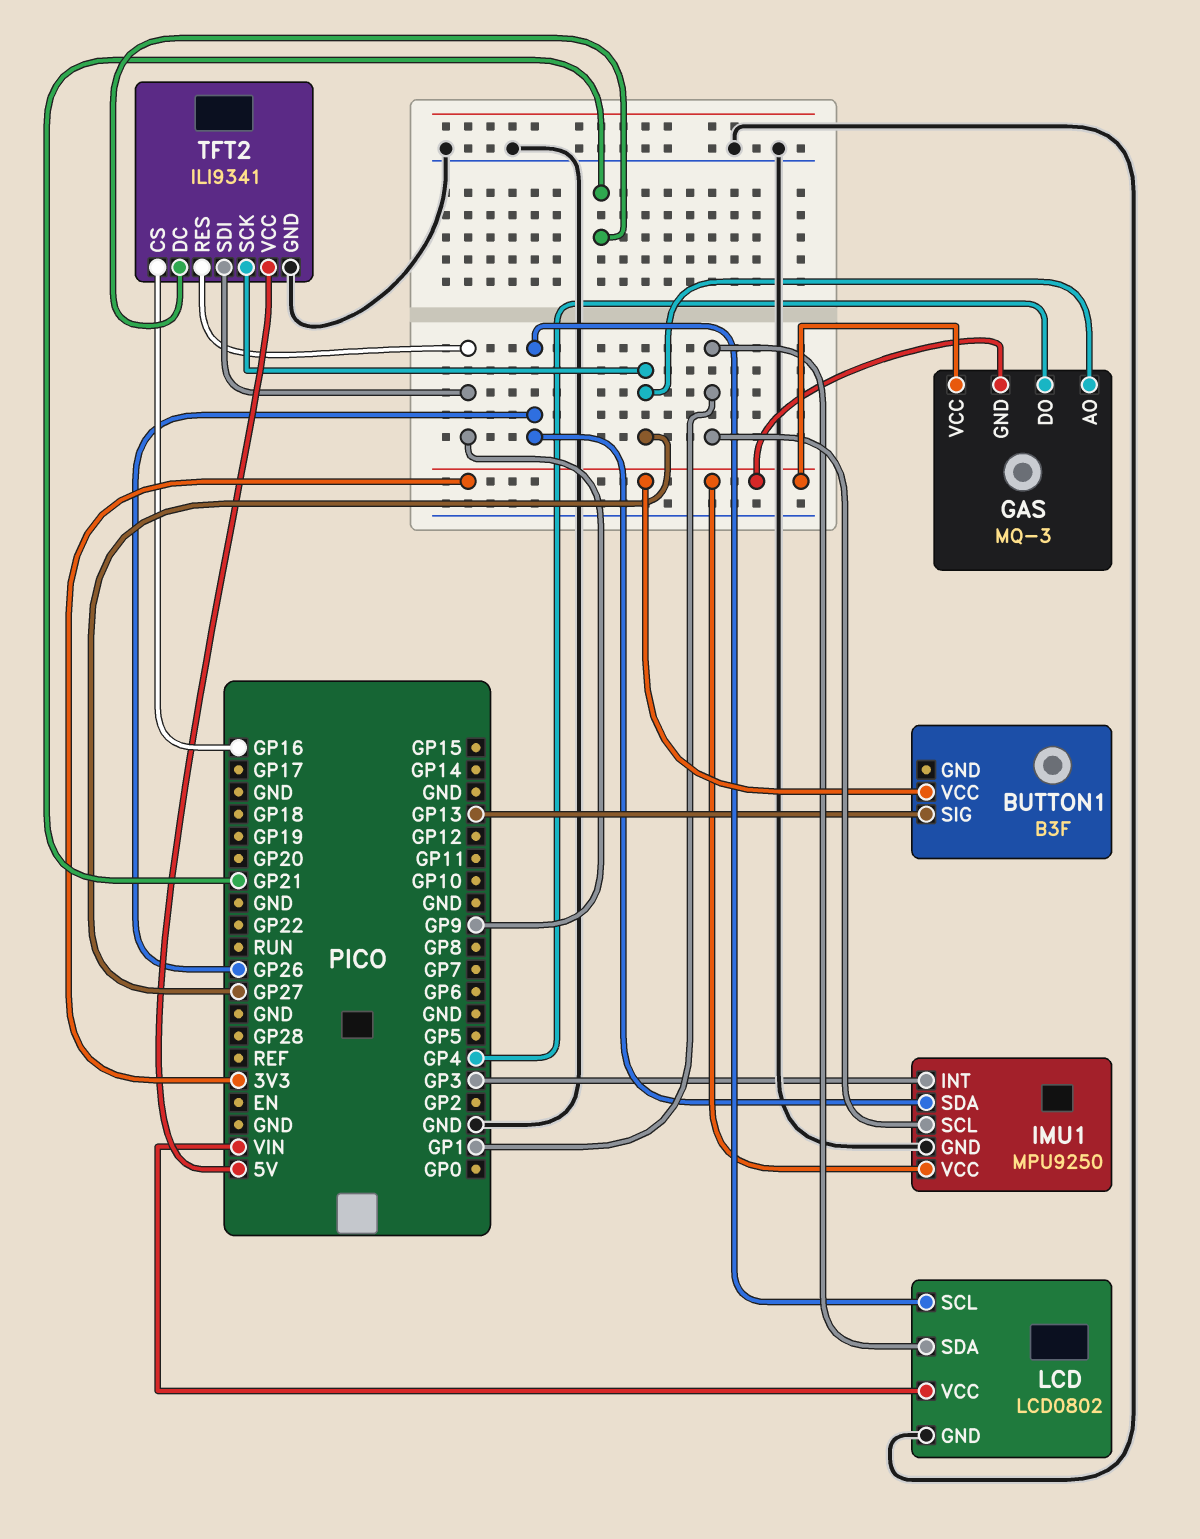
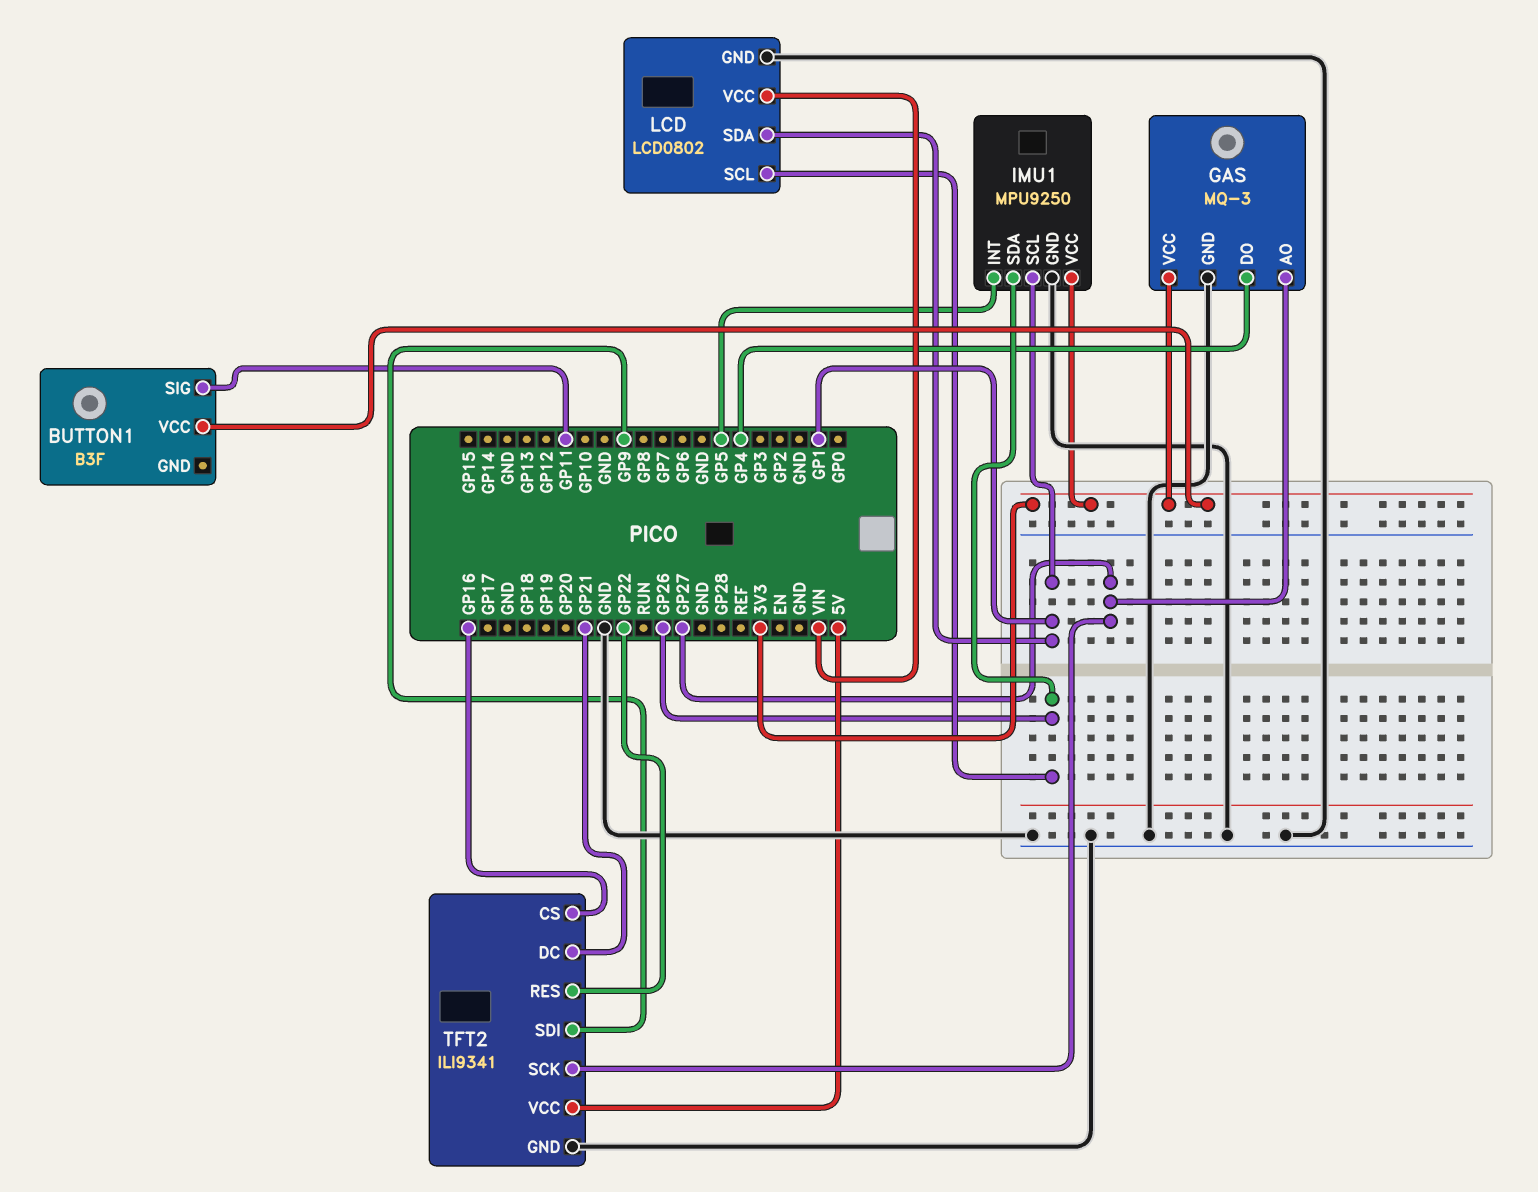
BUTTON1 pin SIG: GP13 -> GP11
GAS pin GND: 3V3 -> GND
IMU1 pin INT: GP3 -> GP5
TFT2 pin RES: GP9 -> GP22

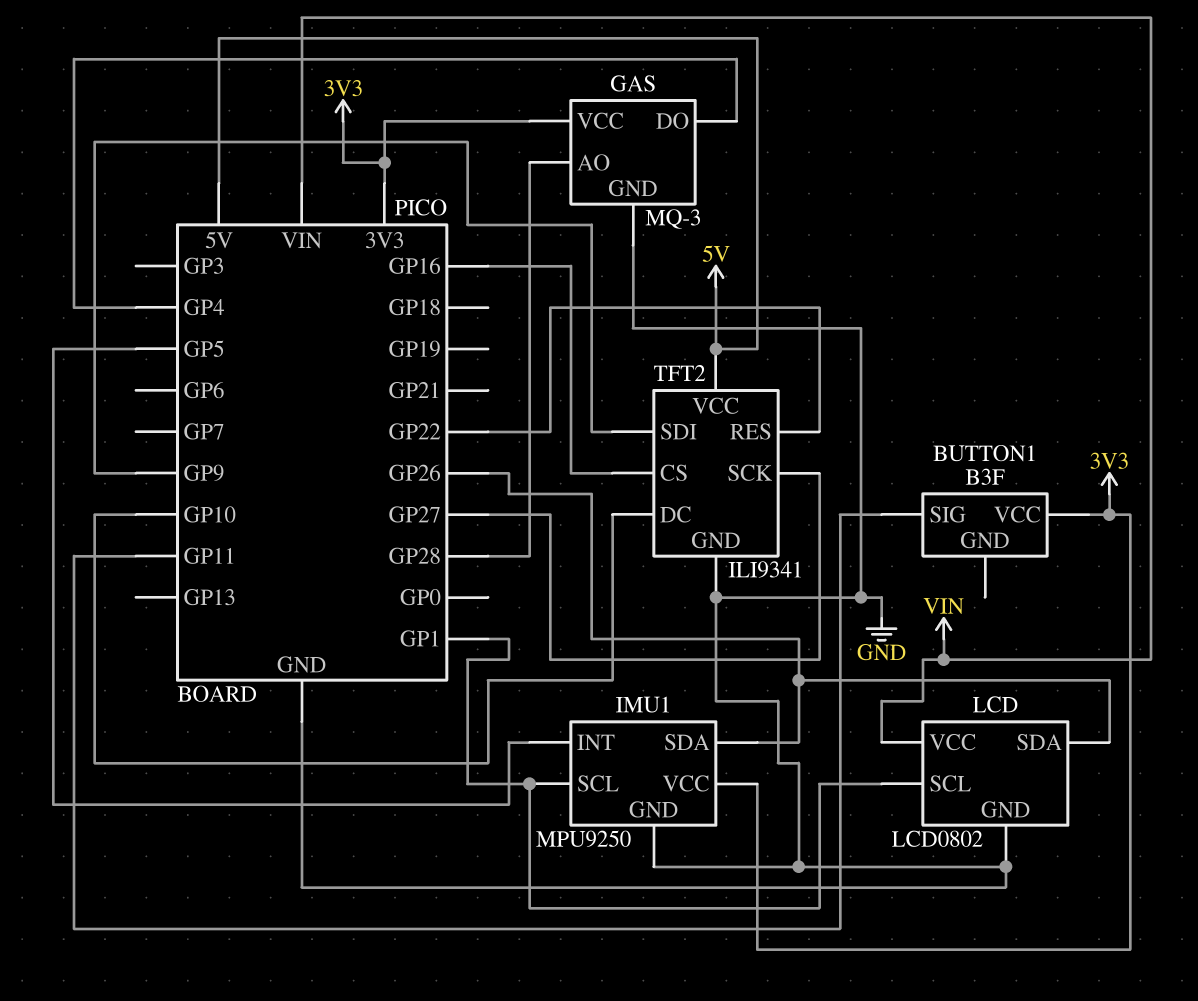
GAS pin AO: GP27 -> GP28
LCD pin SCL: GP26 -> GP1
LCD pin SDA: GP1 -> GP26
TFT2 pin DC: GP21 -> GP10

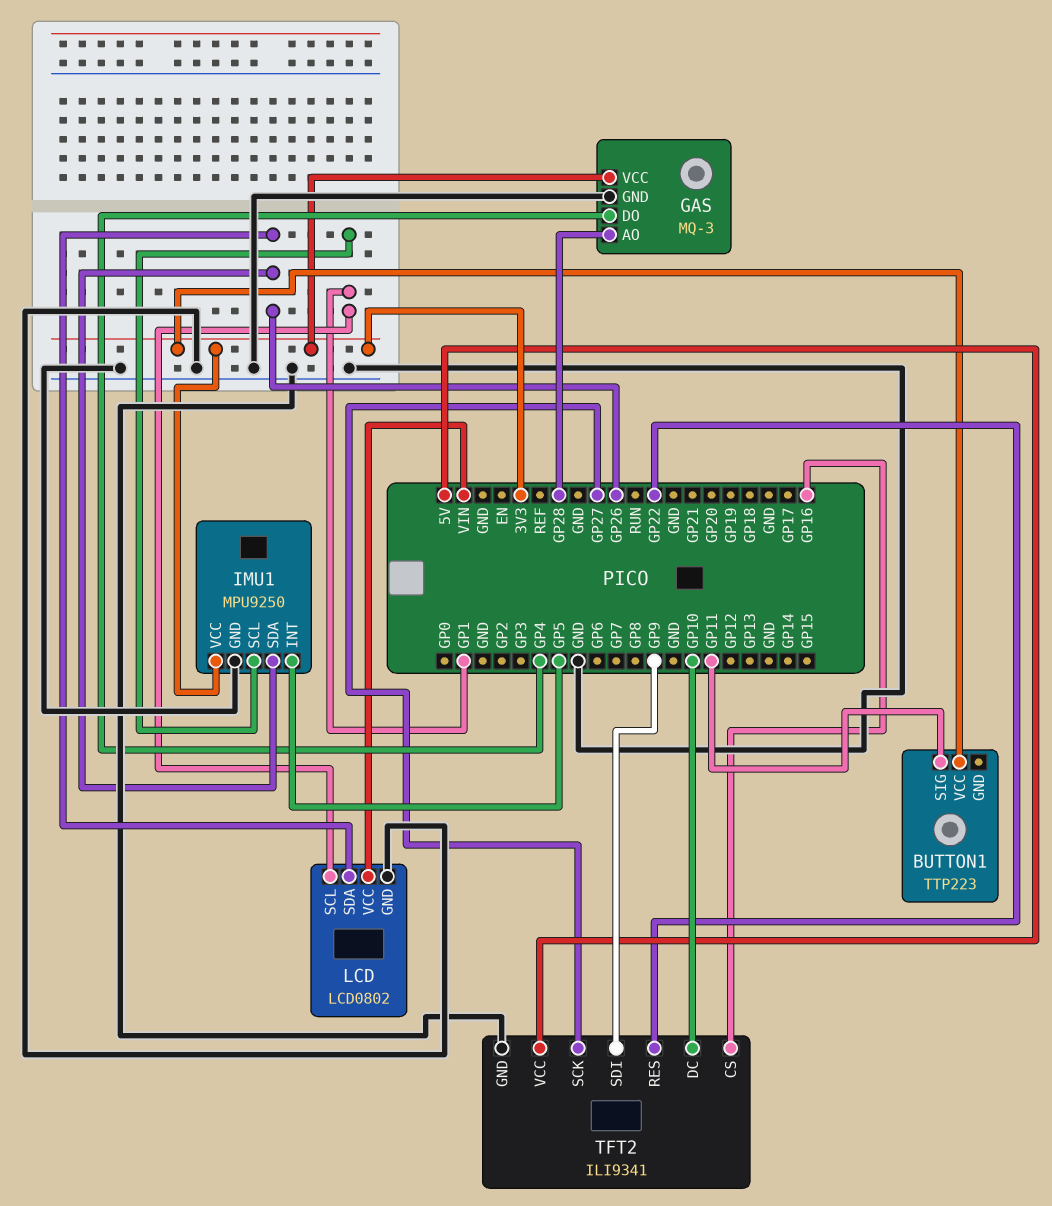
BUTTON1: B3F -> TTP223

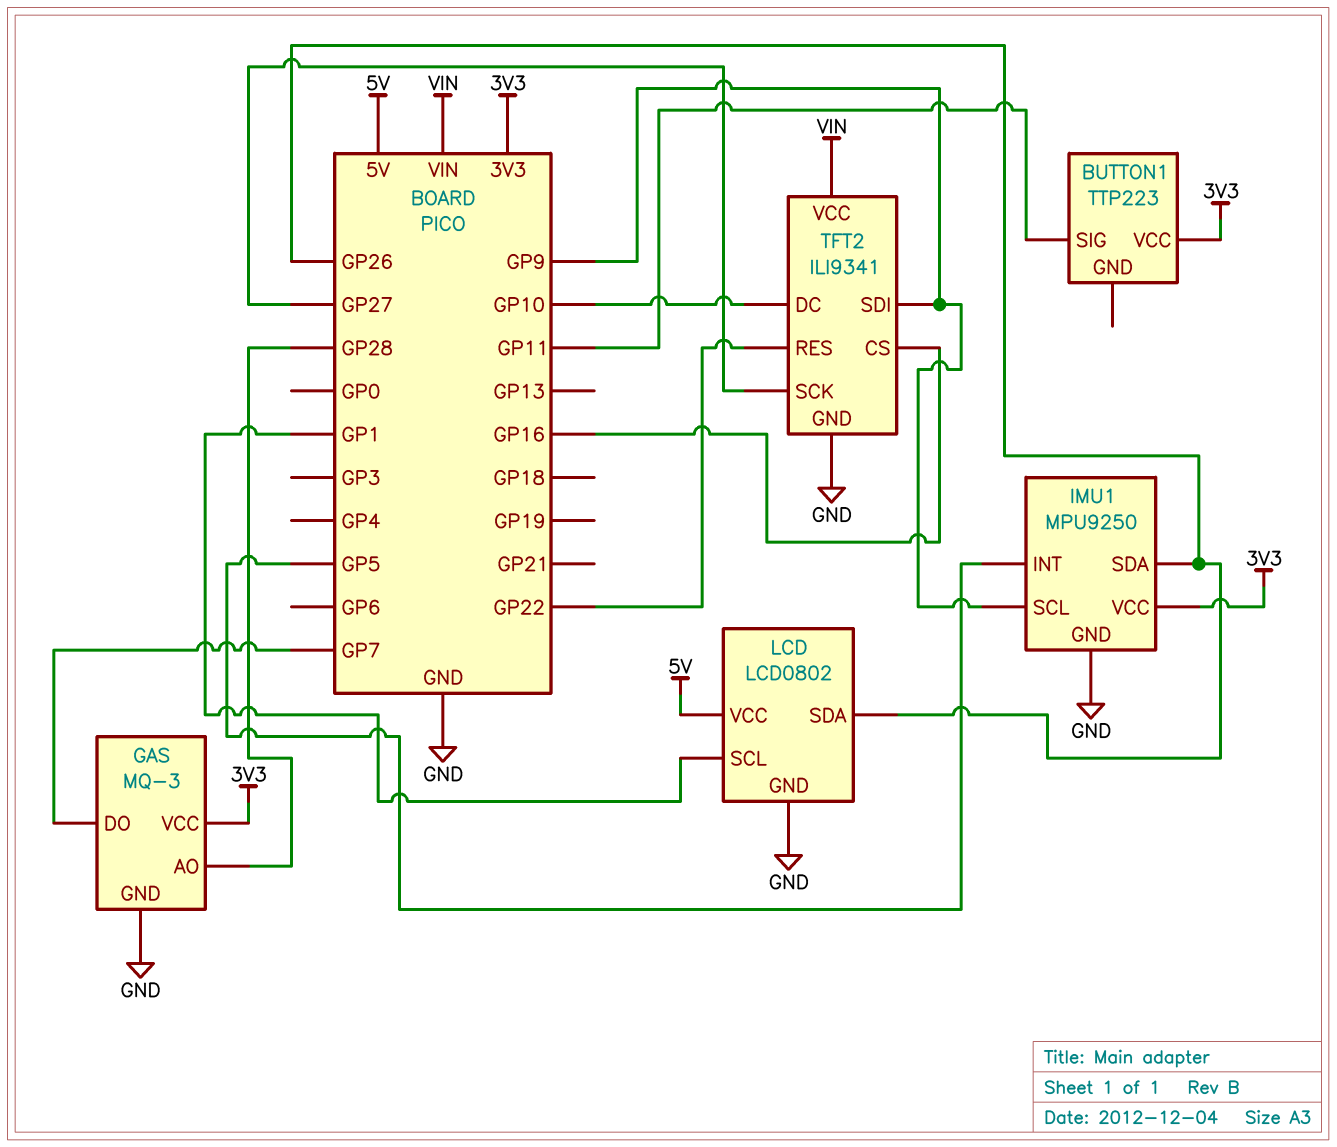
GAS pin DO: GP4 -> GP7
IMU1 pin SCL: GP1 -> GP9
LCD pin VCC: VIN -> 5V
TFT2 pin VCC: 5V -> VIN

